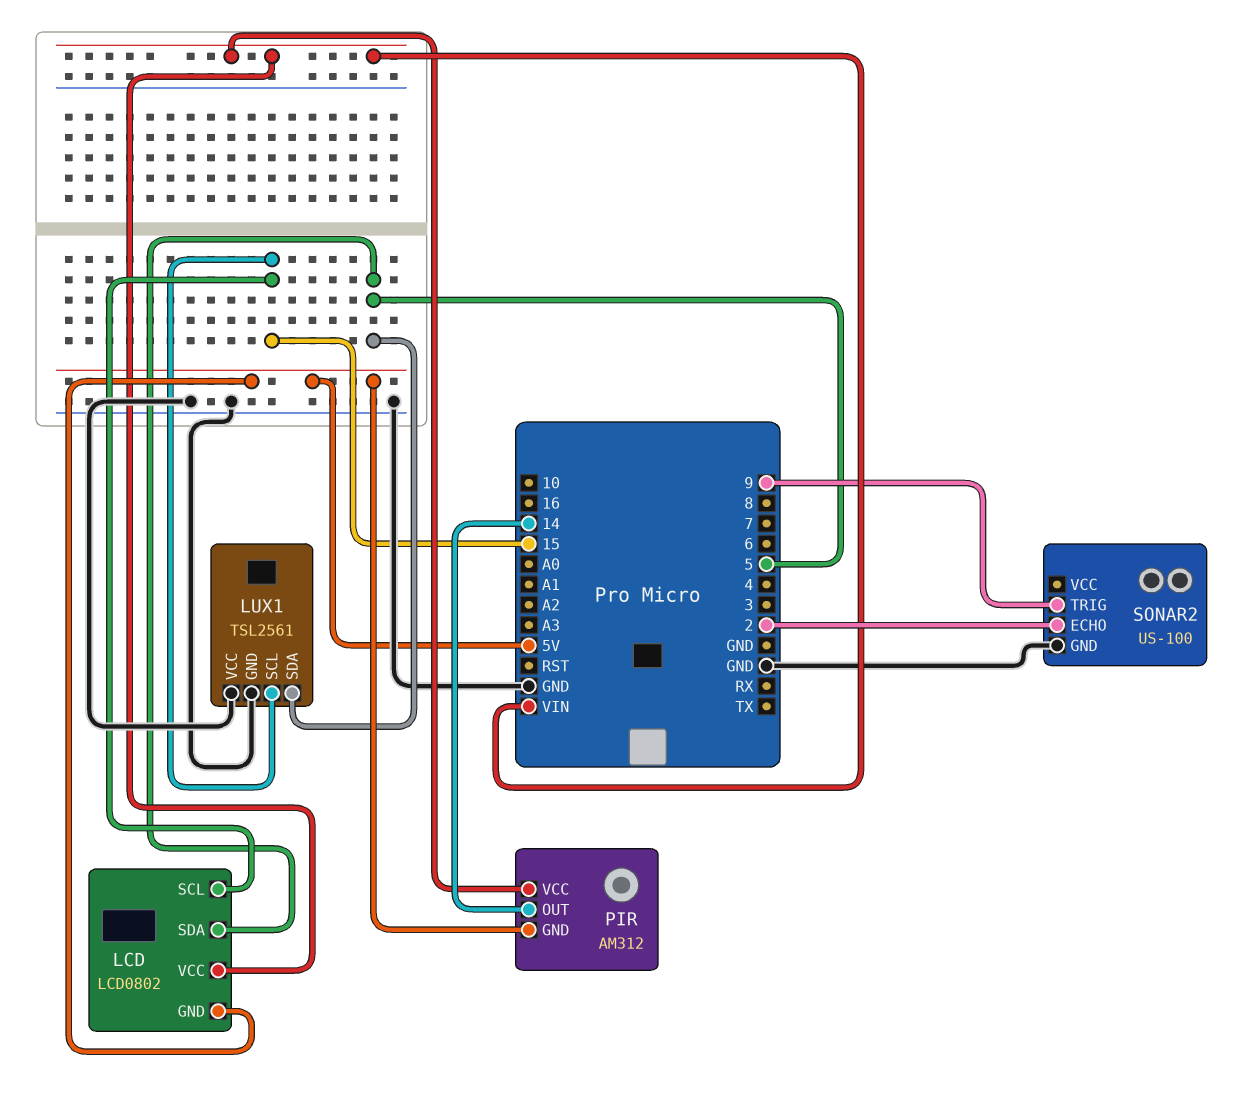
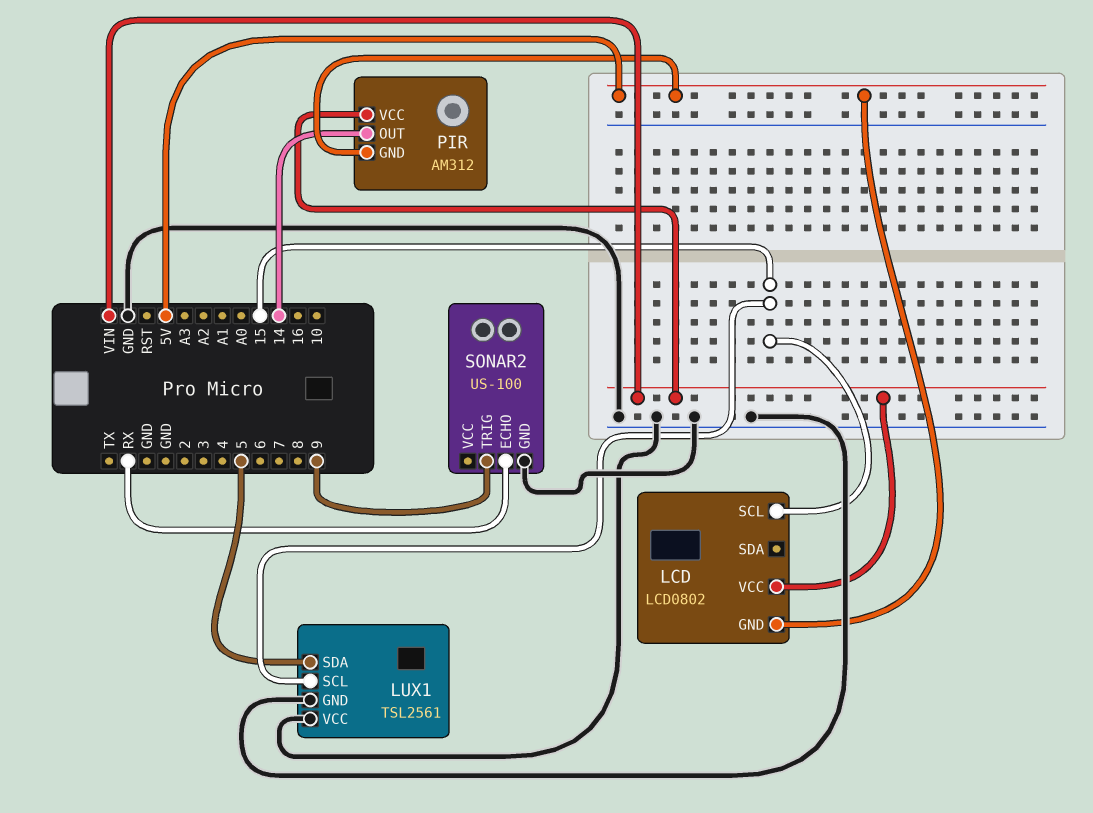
LCD pin SDA: 5 -> none
SONAR2 pin ECHO: 2 -> RX

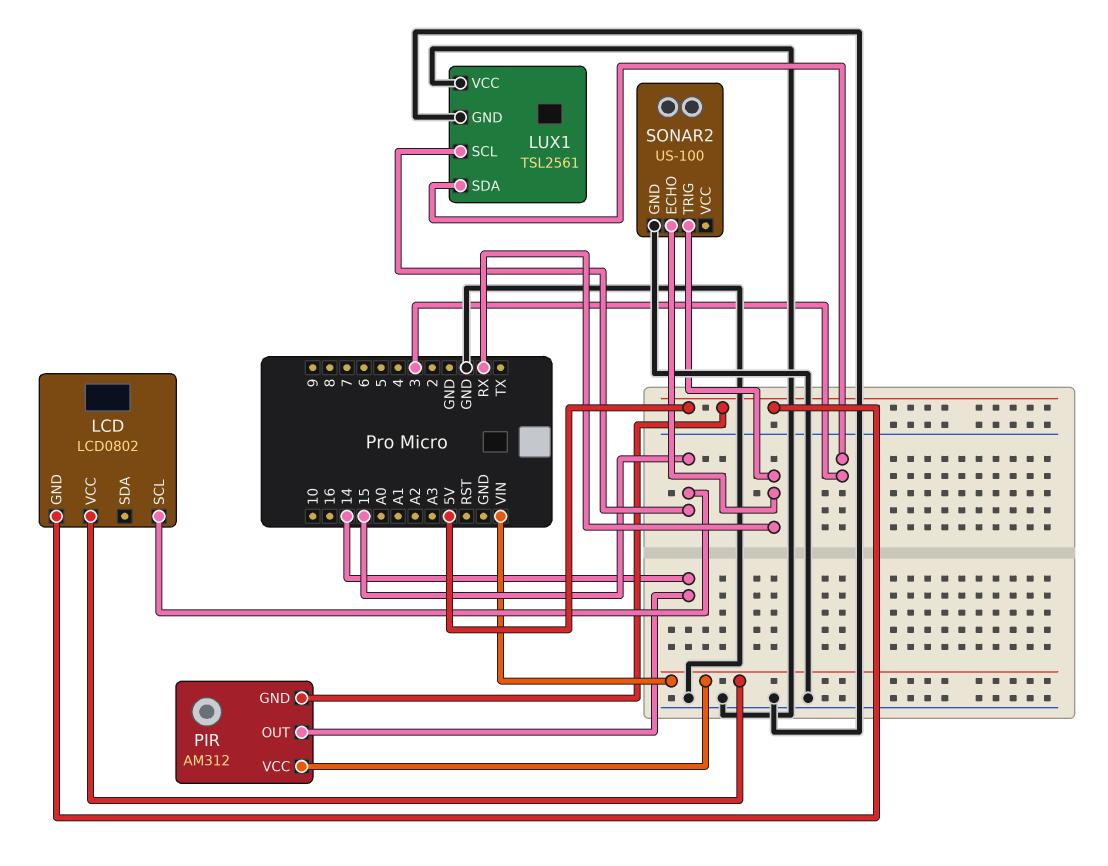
LUX1 pin SDA: 5 -> 3
SONAR2 pin TRIG: 9 -> RX

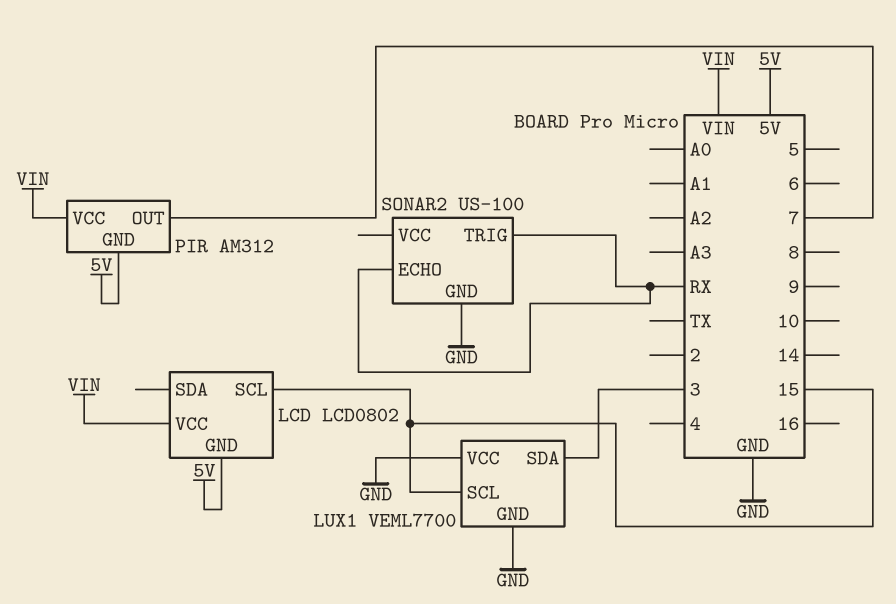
LUX1: TSL2561 -> VEML7700
PIR pin OUT: 14 -> 7

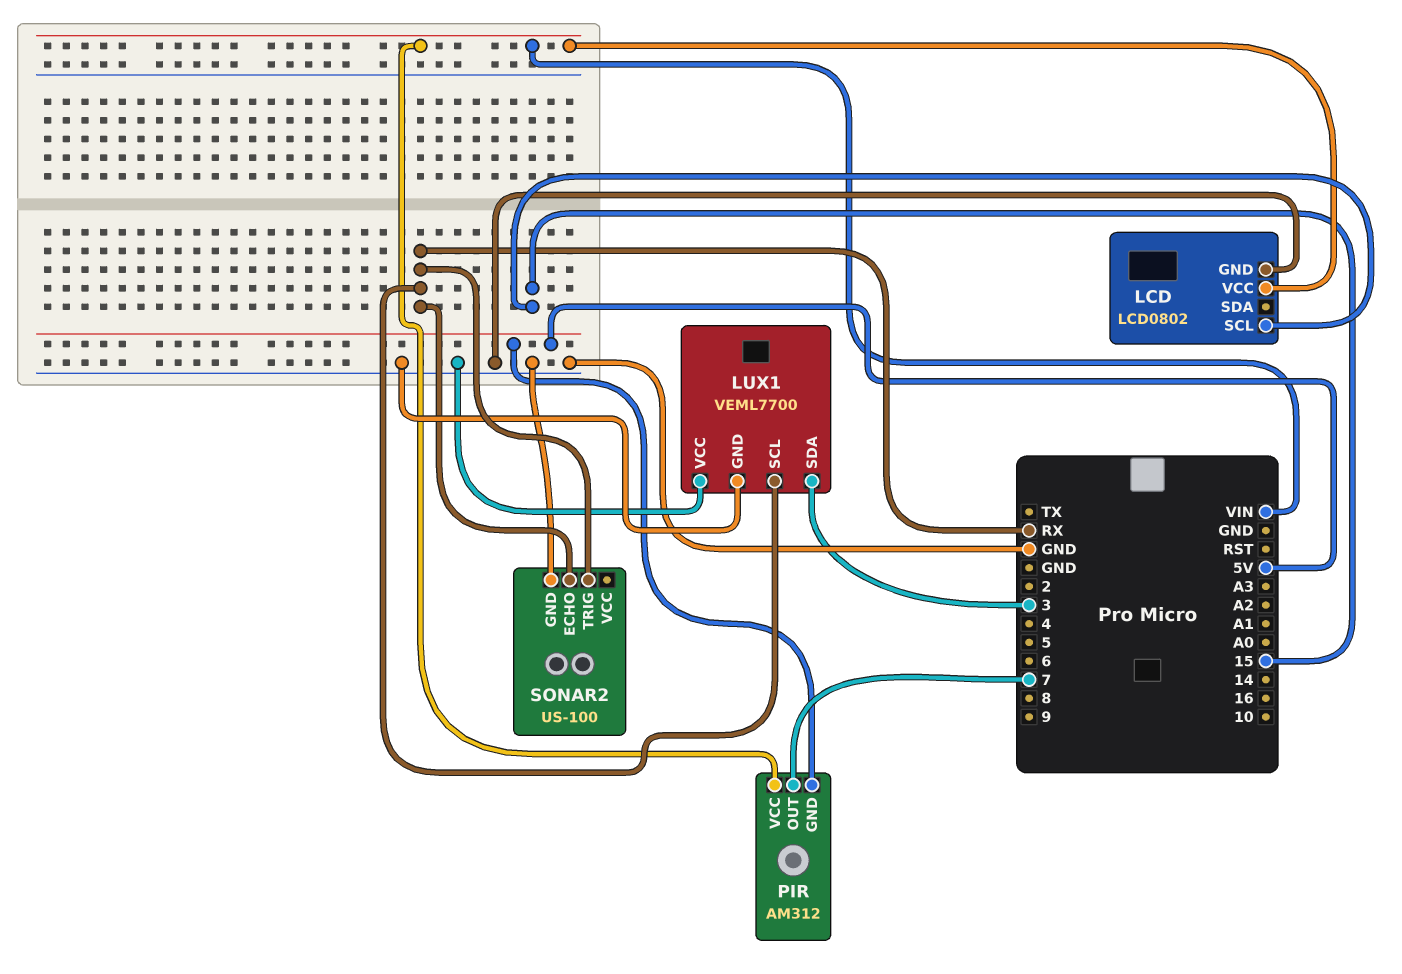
LCD pin GND: 5V -> GND
LUX1 pin SCL: 15 -> RX

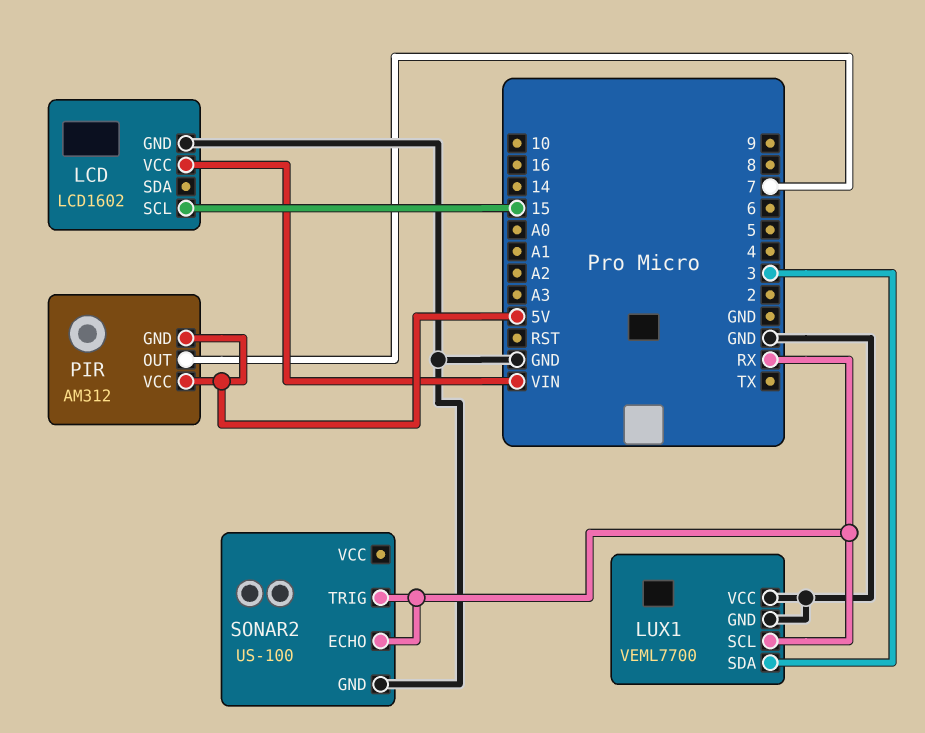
LCD: LCD0802 -> LCD1602
PIR pin VCC: VIN -> 5V

